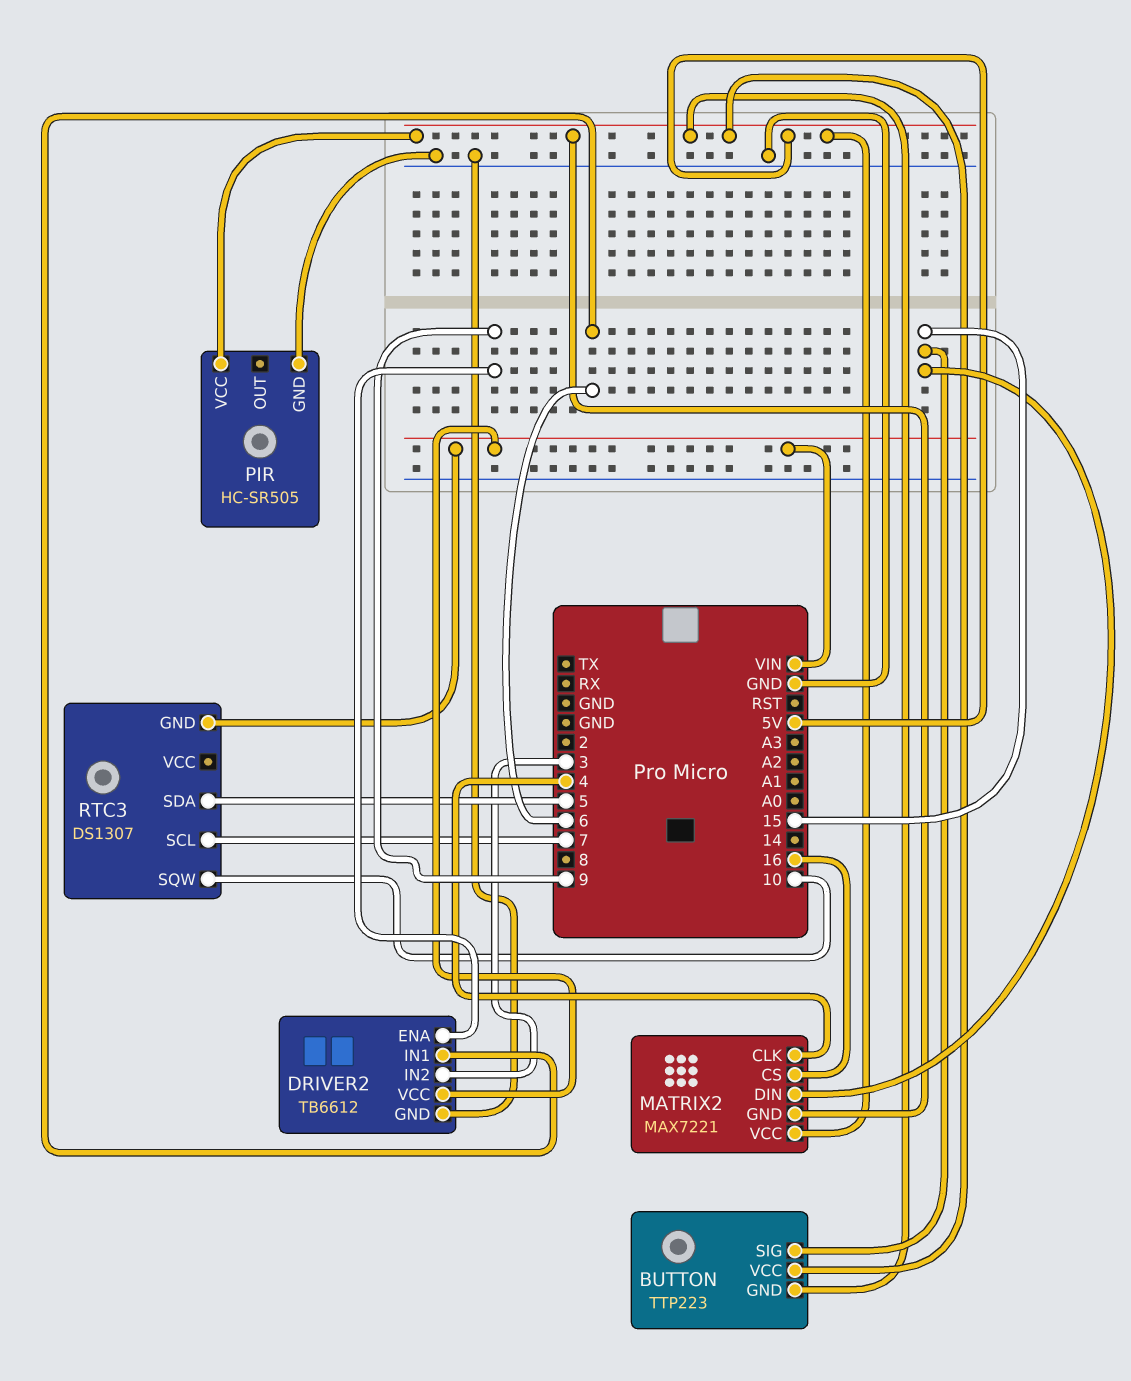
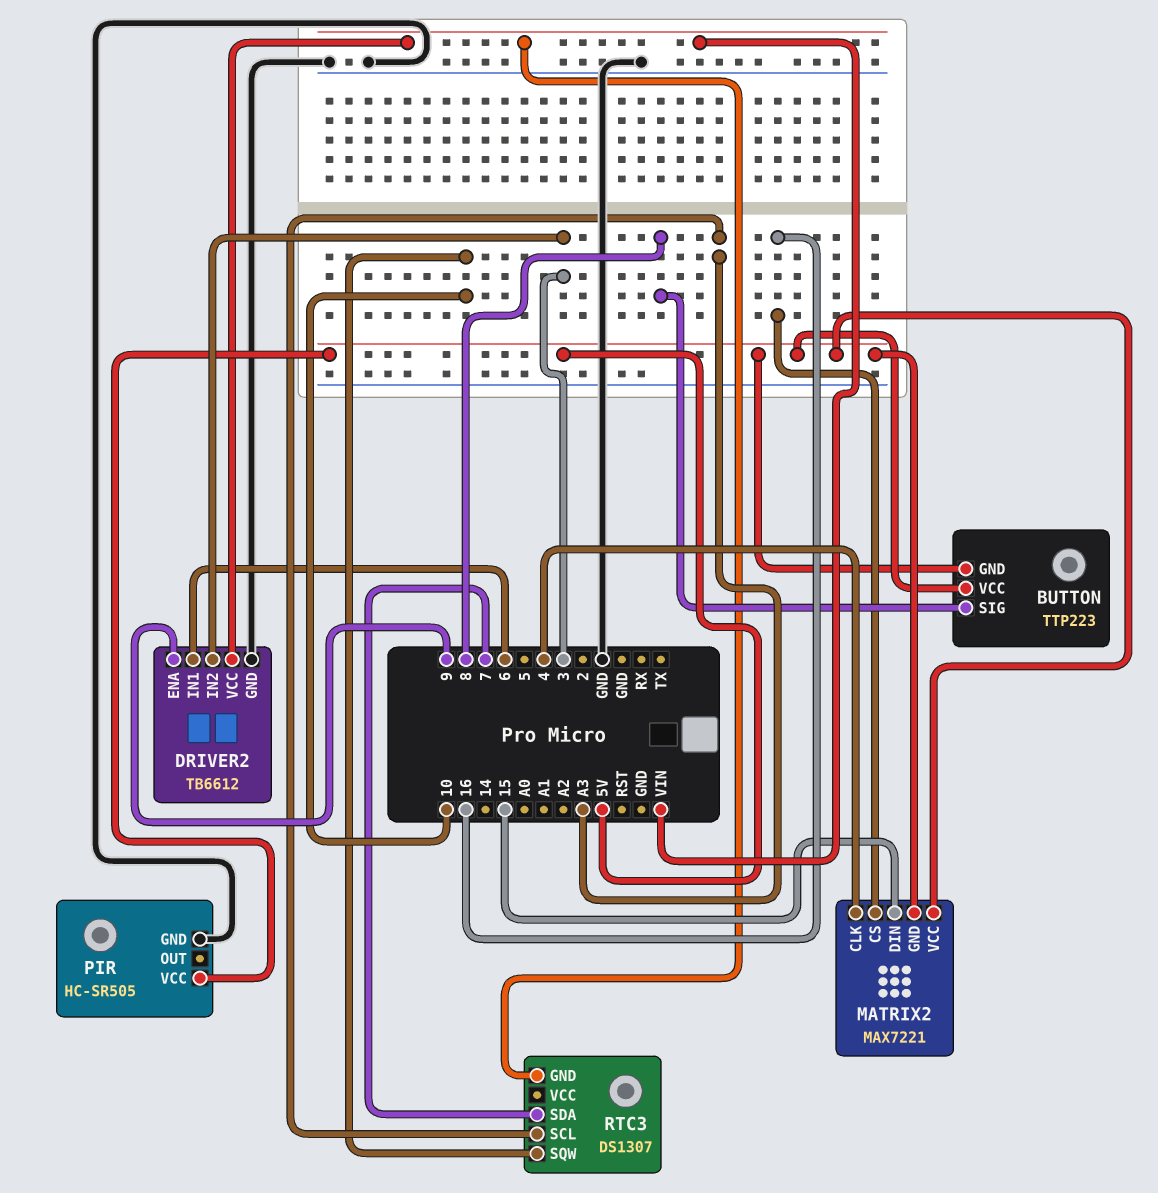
BUTTON pin SIG: 15 -> 8
RTC3 pin SCL: 7 -> A3
RTC3 pin SDA: 5 -> 7

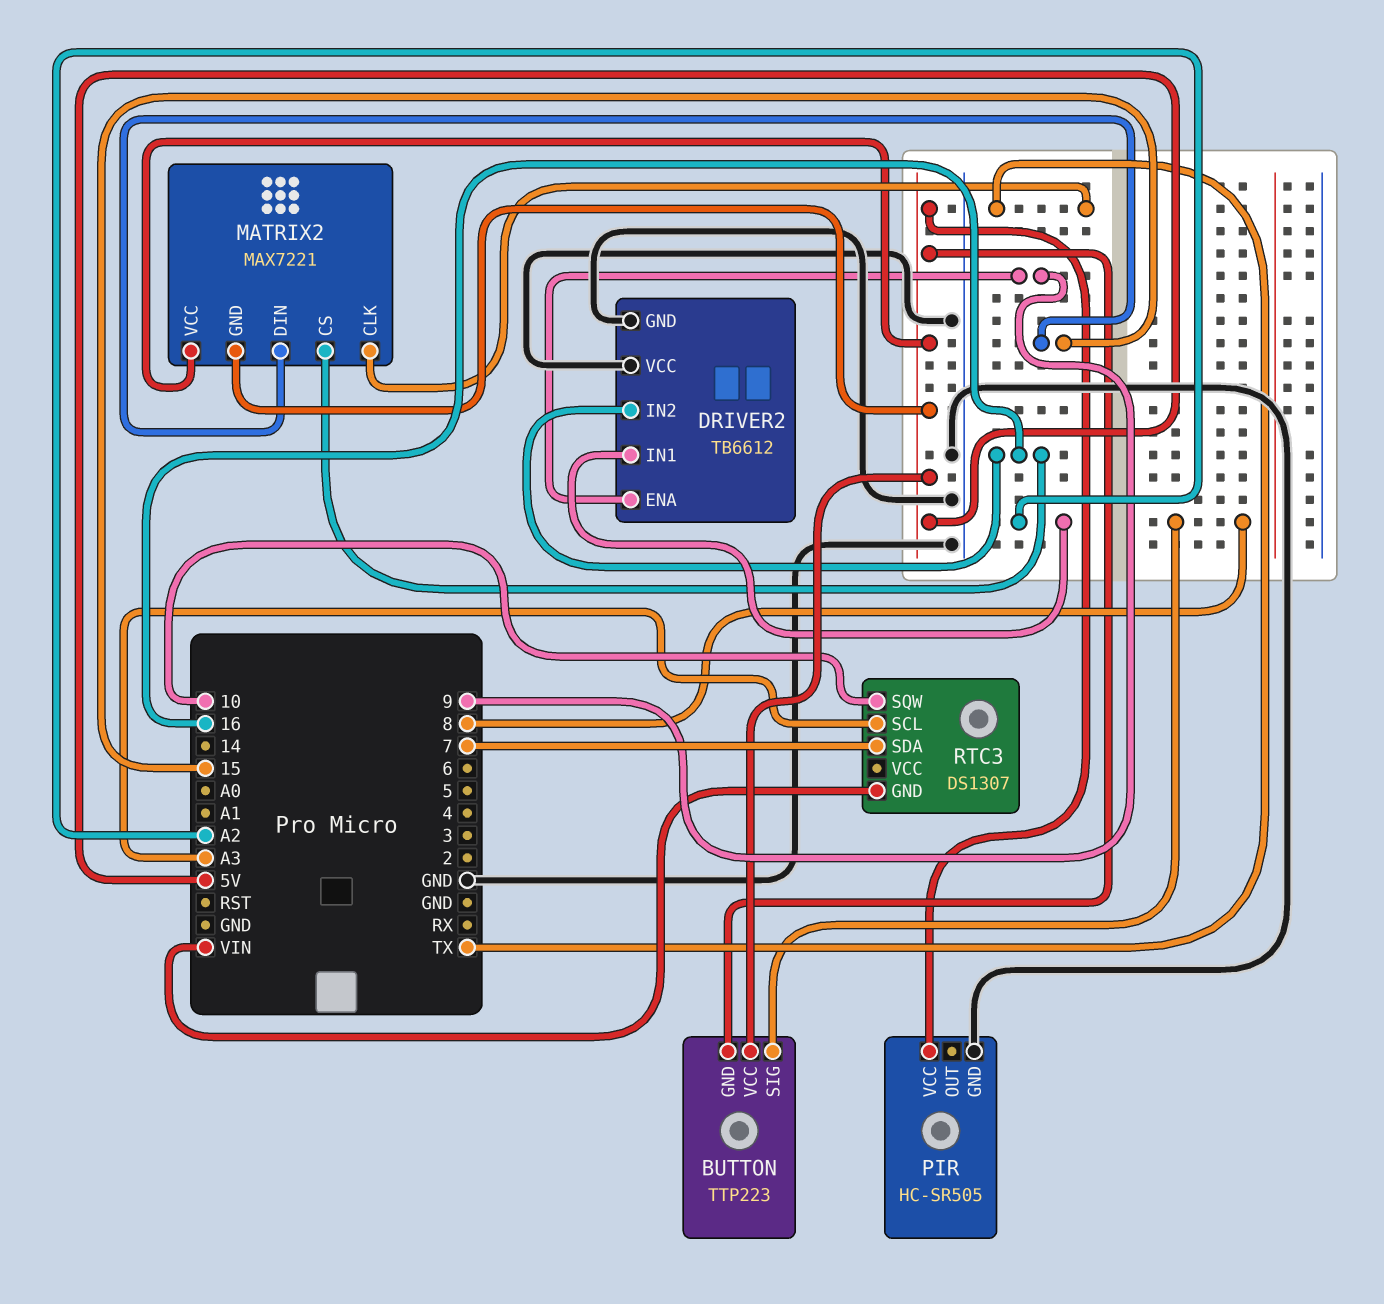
DRIVER2 pin IN1: 6 -> A2
DRIVER2 pin IN2: 3 -> 16
DRIVER2 pin VCC: VIN -> GND
MATRIX2 pin CLK: 4 -> TX

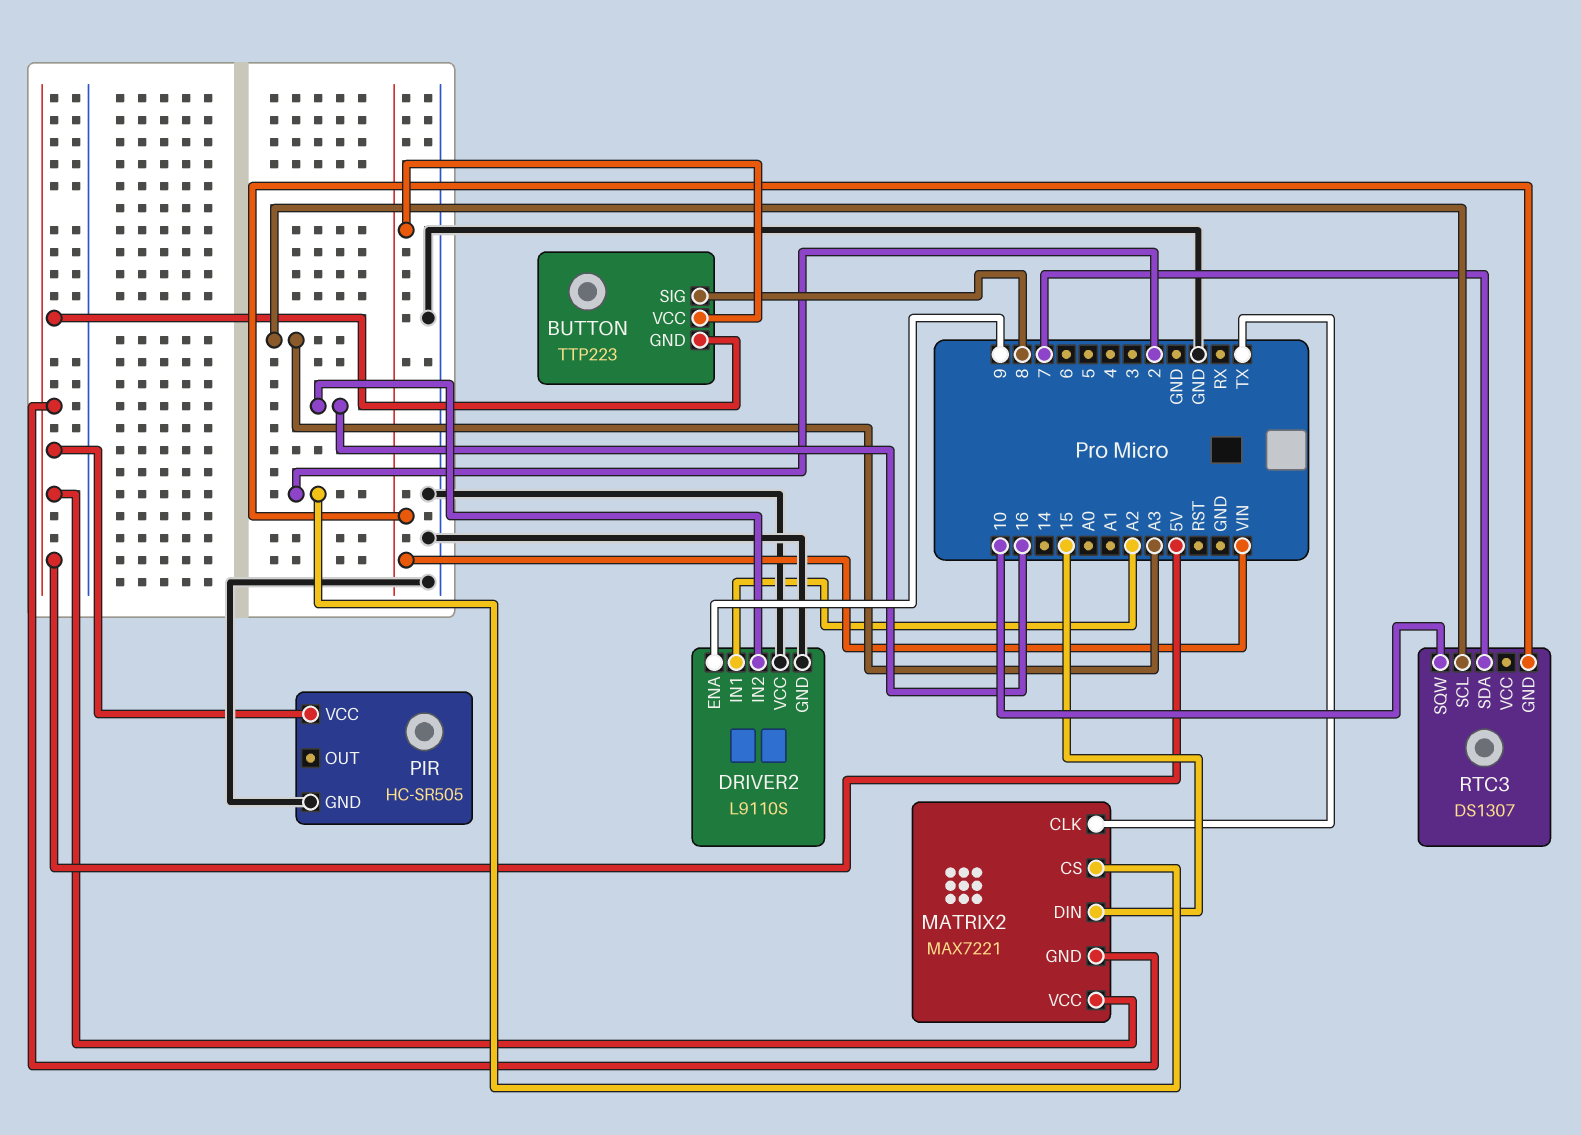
BUTTON pin VCC: 5V -> VIN
DRIVER2: TB6612 -> L9110S
MATRIX2 pin CS: 16 -> 2

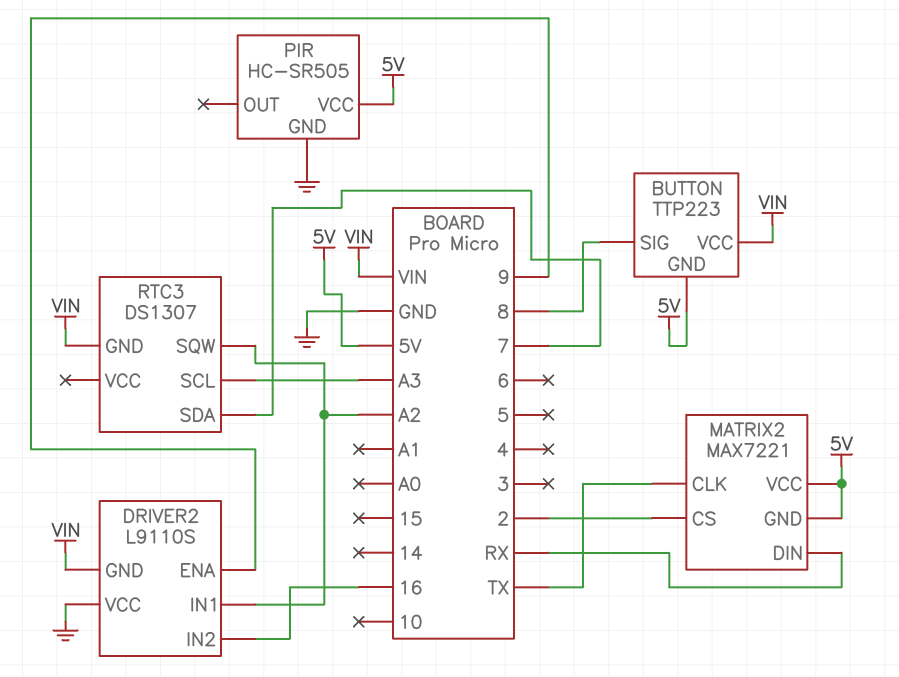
DRIVER2 pin GND: GND -> VIN
MATRIX2 pin DIN: 15 -> RX
RTC3 pin SQW: 10 -> A2

